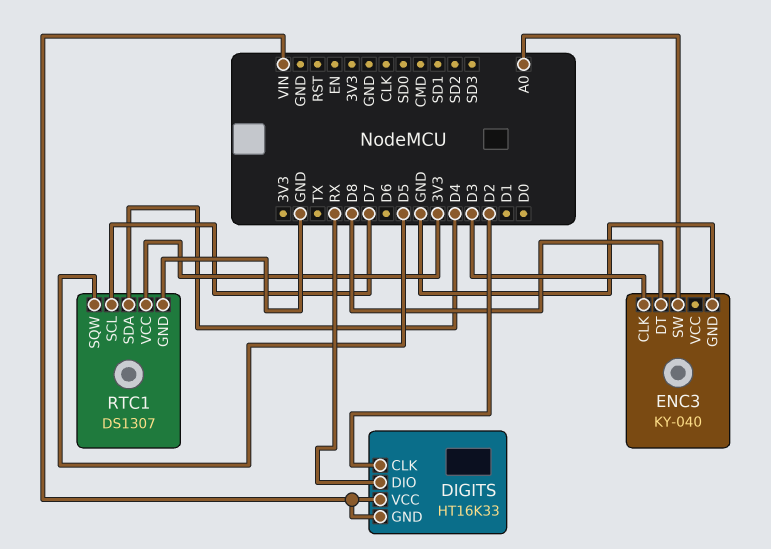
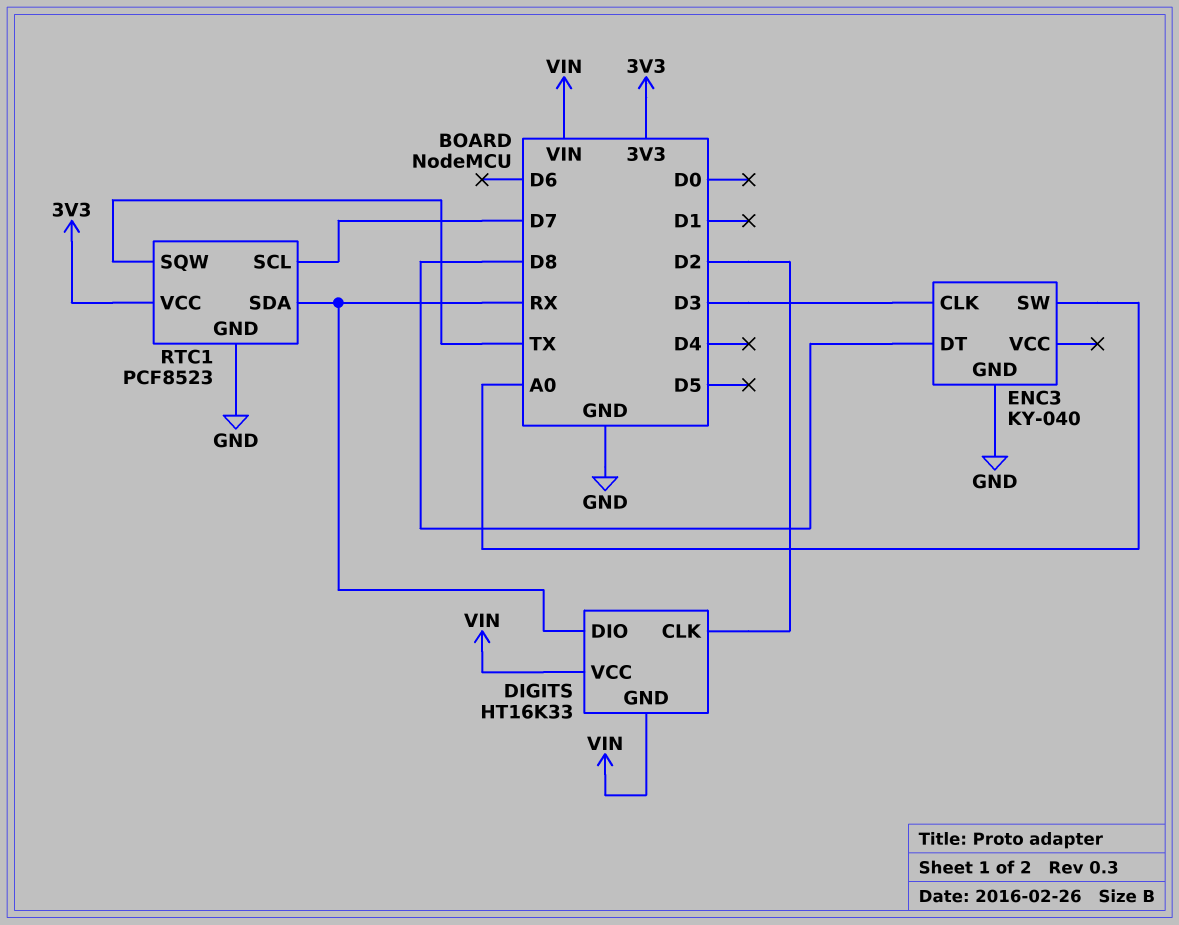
RTC1: DS1307 -> PCF8523
RTC1 pin SDA: D4 -> RX
RTC1 pin SQW: D5 -> TX

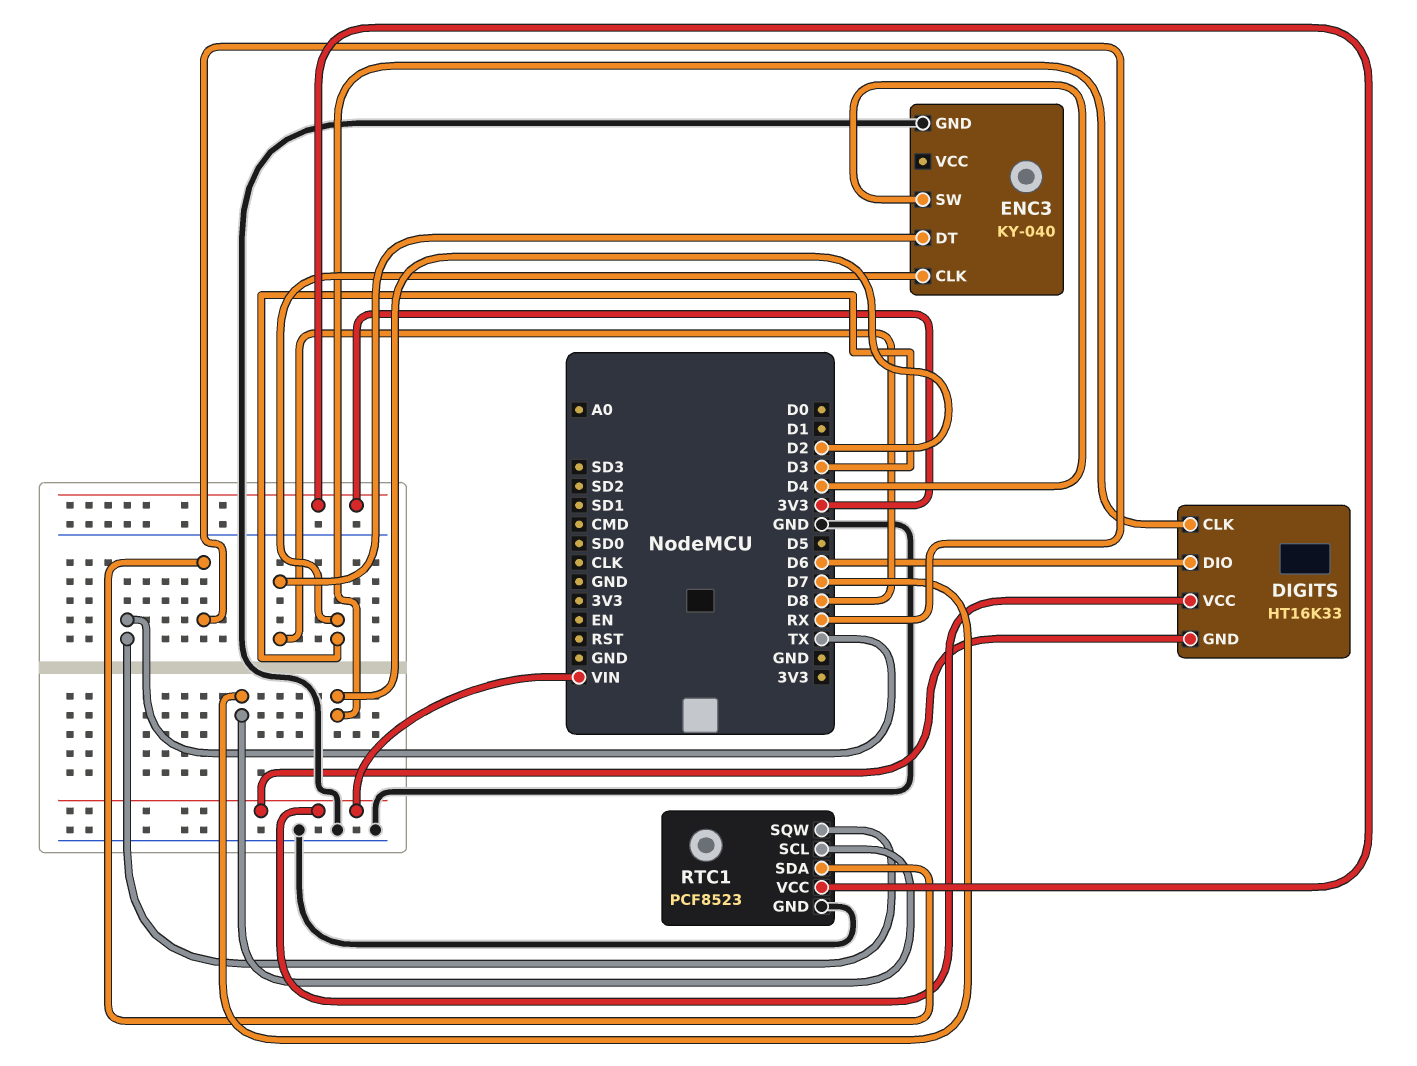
DIGITS pin DIO: RX -> D6
ENC3 pin SW: A0 -> D4

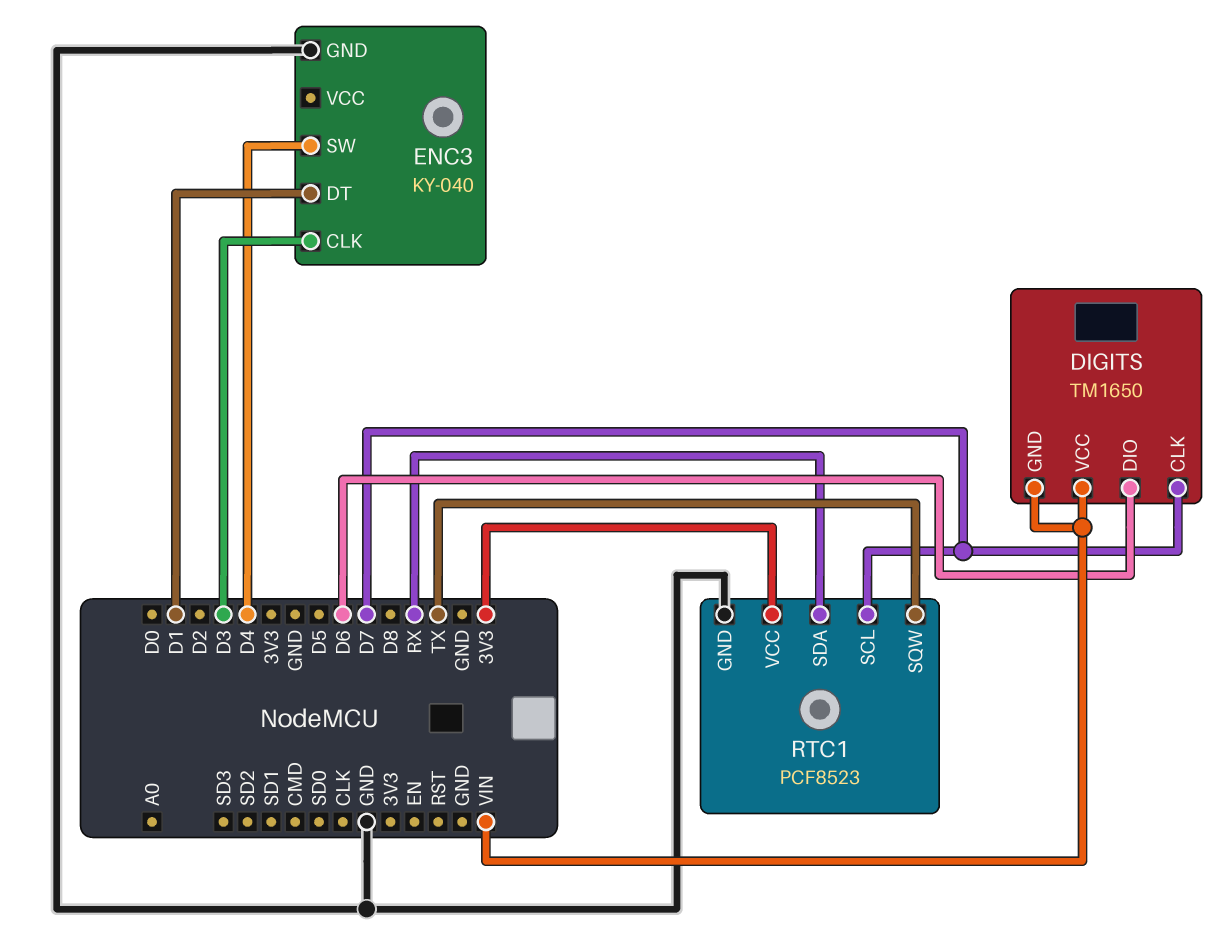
DIGITS: HT16K33 -> TM1650
DIGITS pin CLK: D2 -> D7
ENC3 pin DT: D8 -> D1

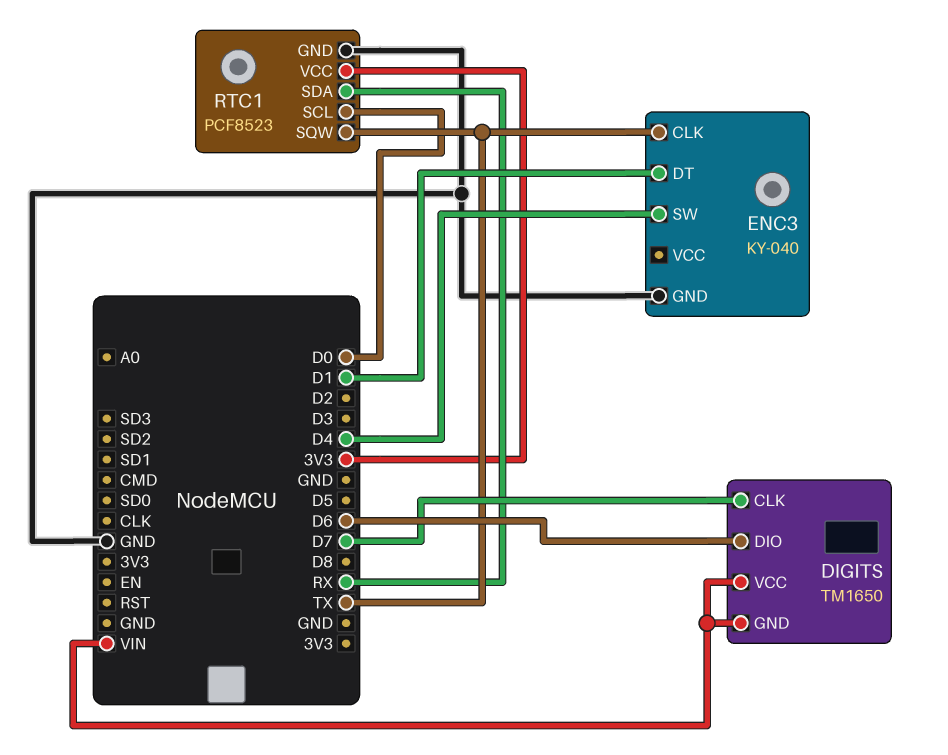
ENC3 pin CLK: D3 -> TX
RTC1 pin SCL: D7 -> D0

